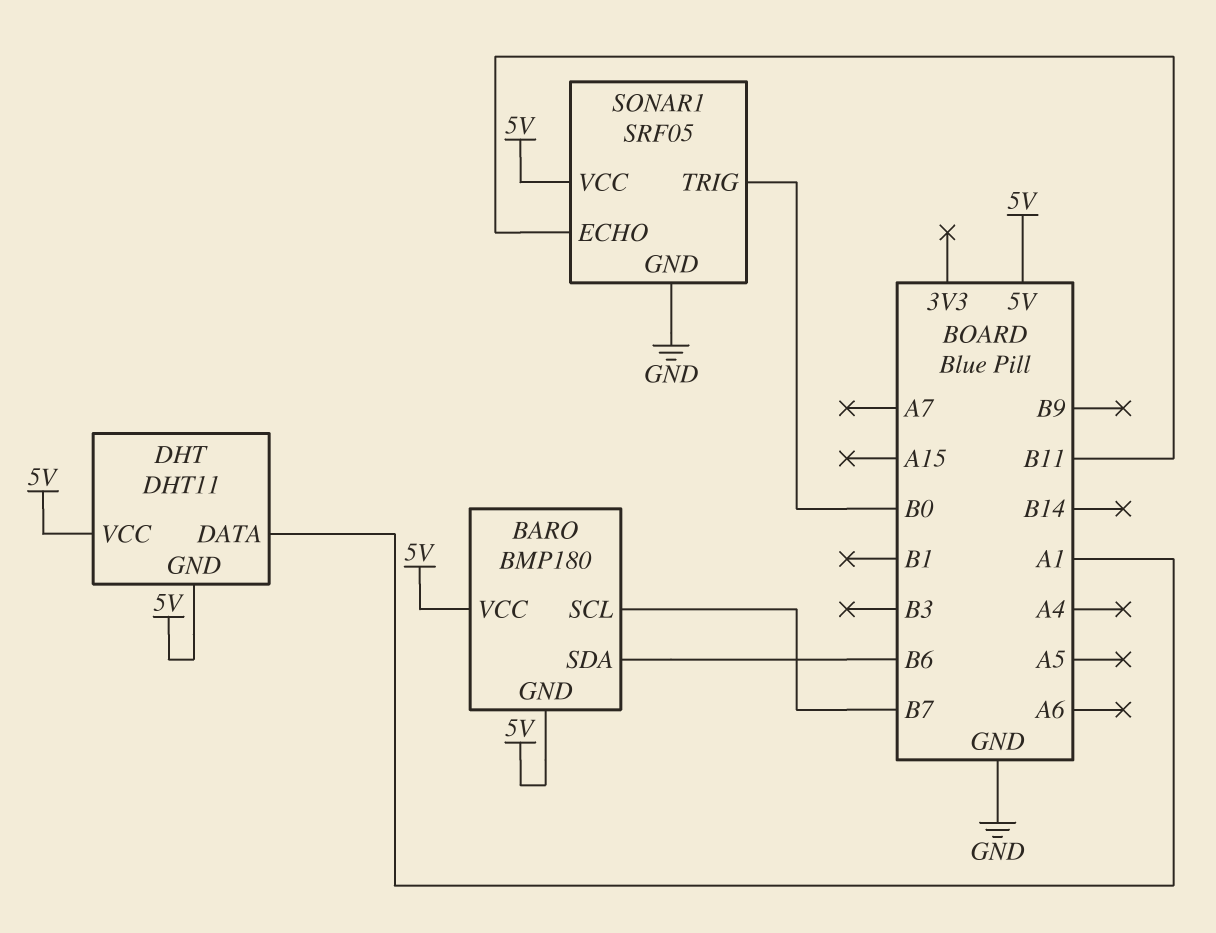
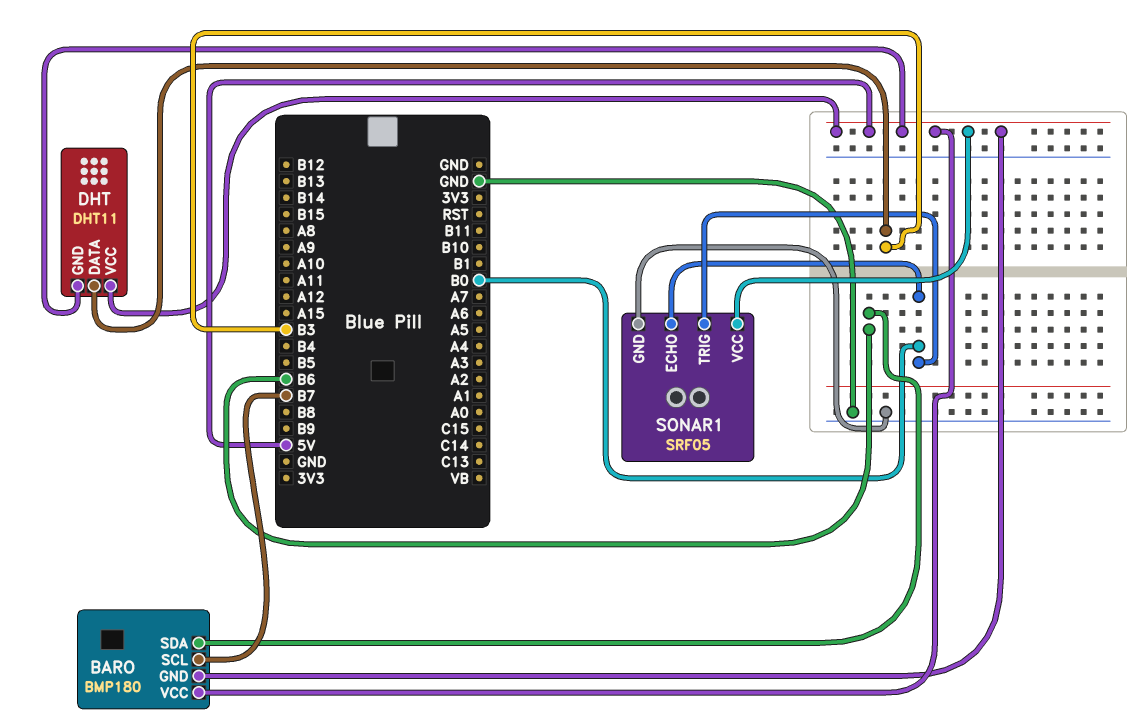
DHT pin DATA: A1 -> B3
SONAR1 pin ECHO: B11 -> B0

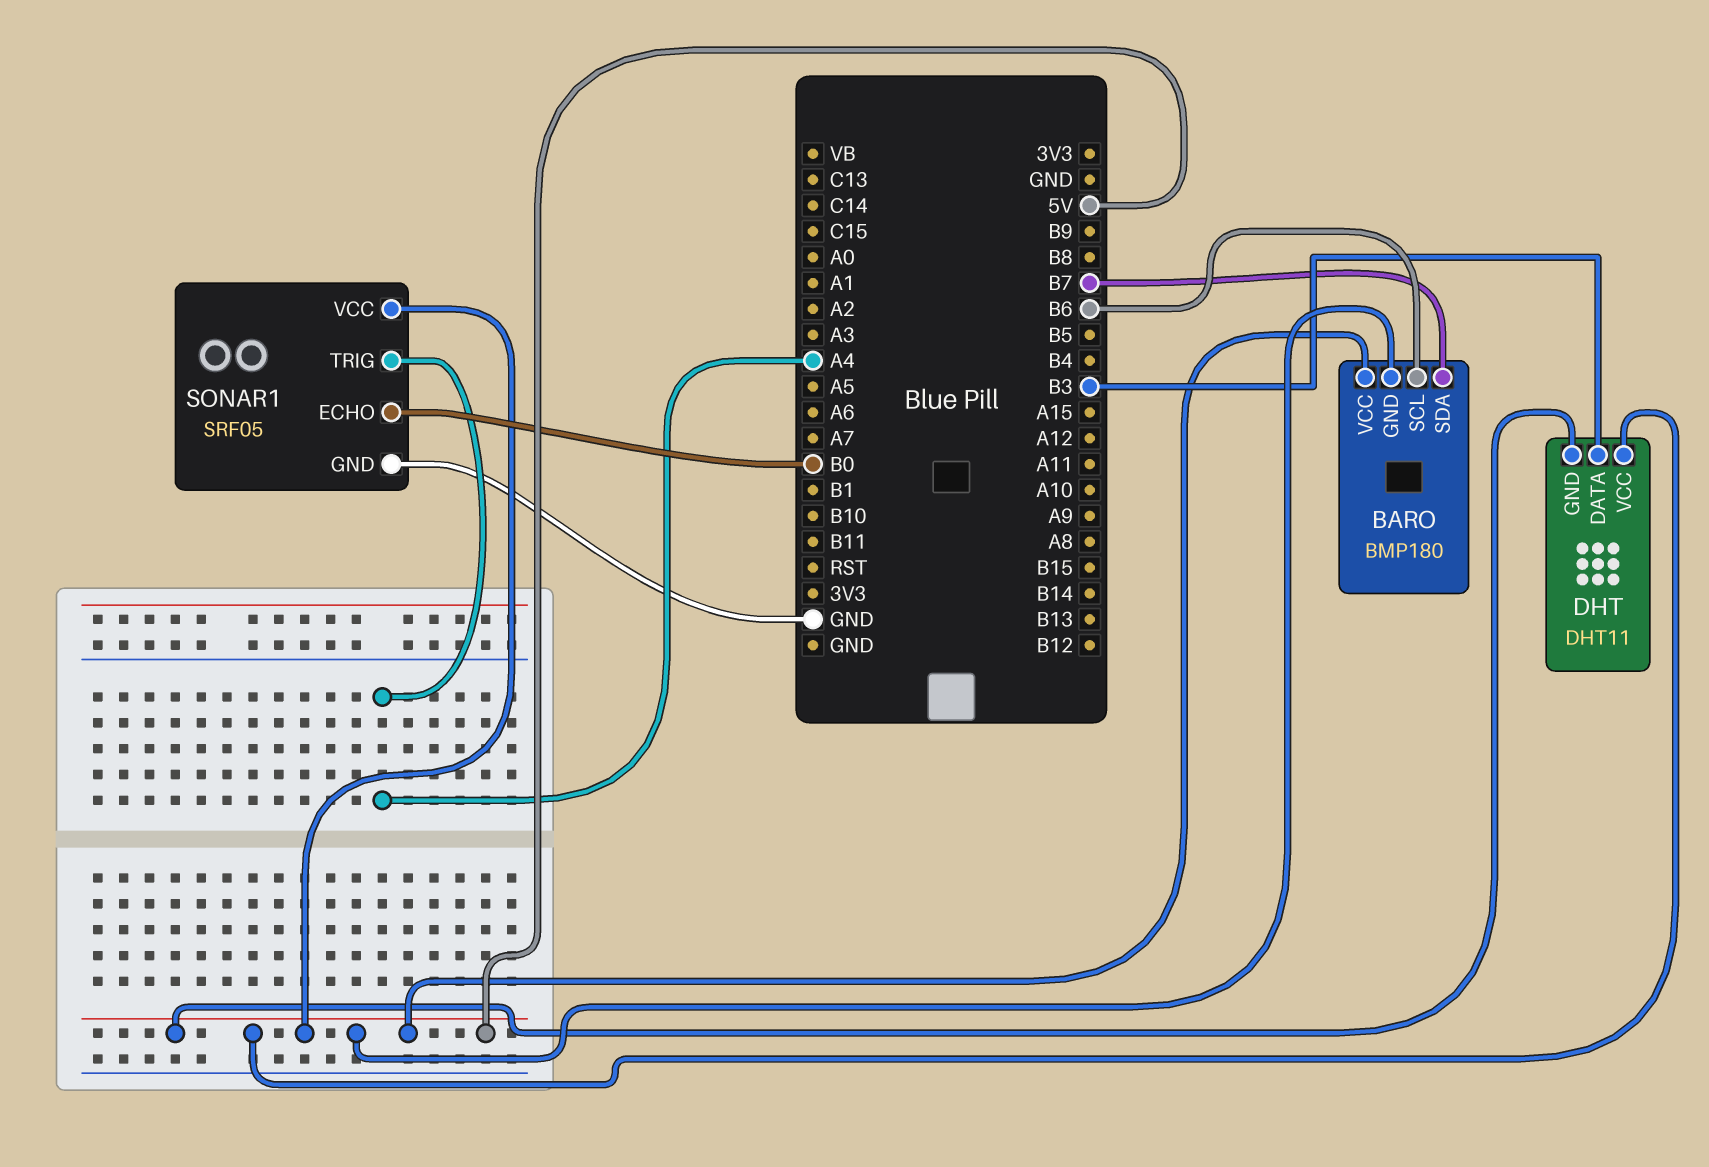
BARO pin SCL: B7 -> B6
BARO pin SDA: B6 -> B7
SONAR1 pin TRIG: B0 -> A4

